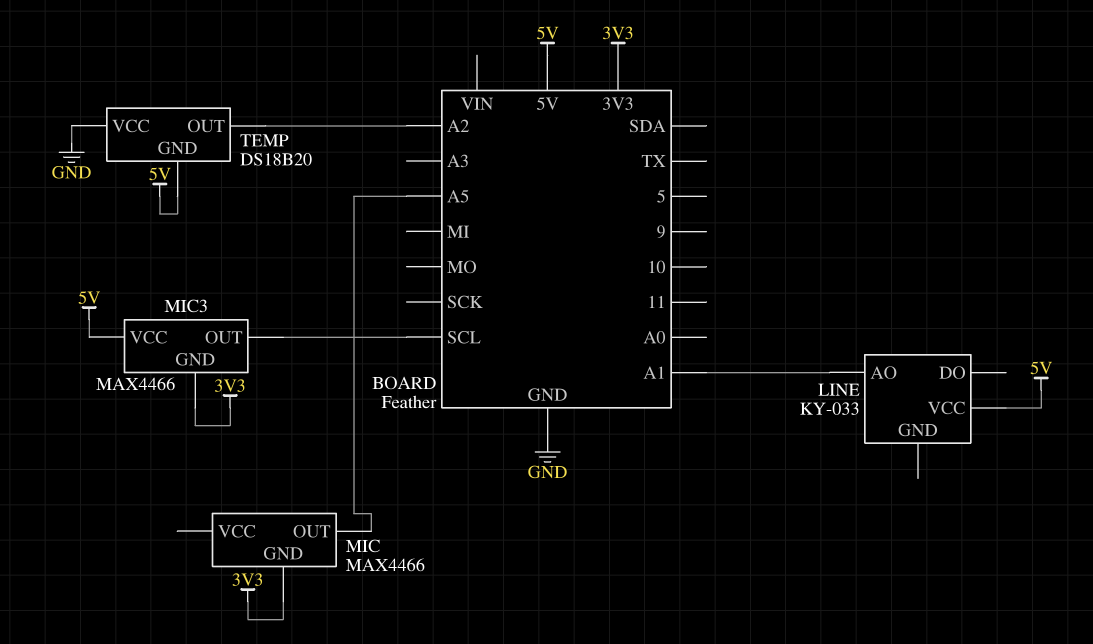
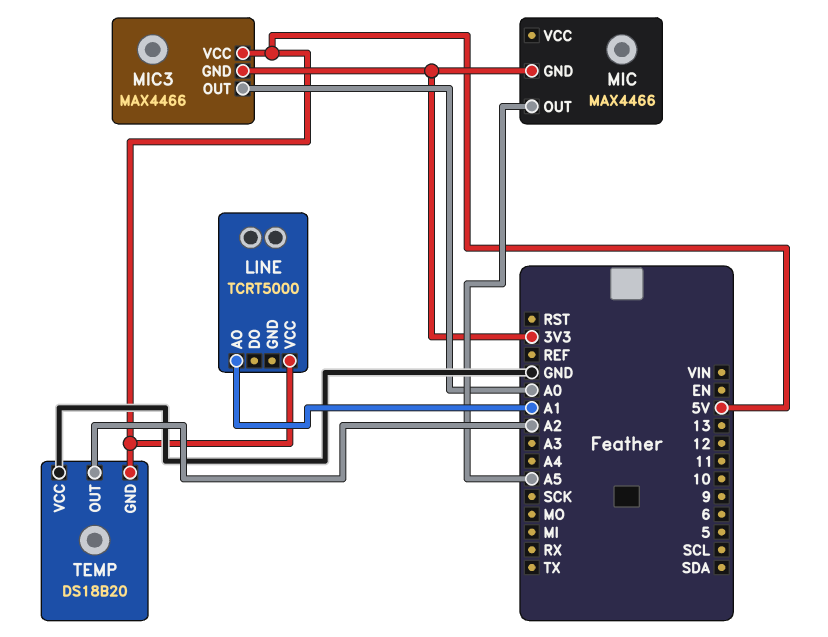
LINE: KY-033 -> TCRT5000
MIC3 pin OUT: SCL -> A0

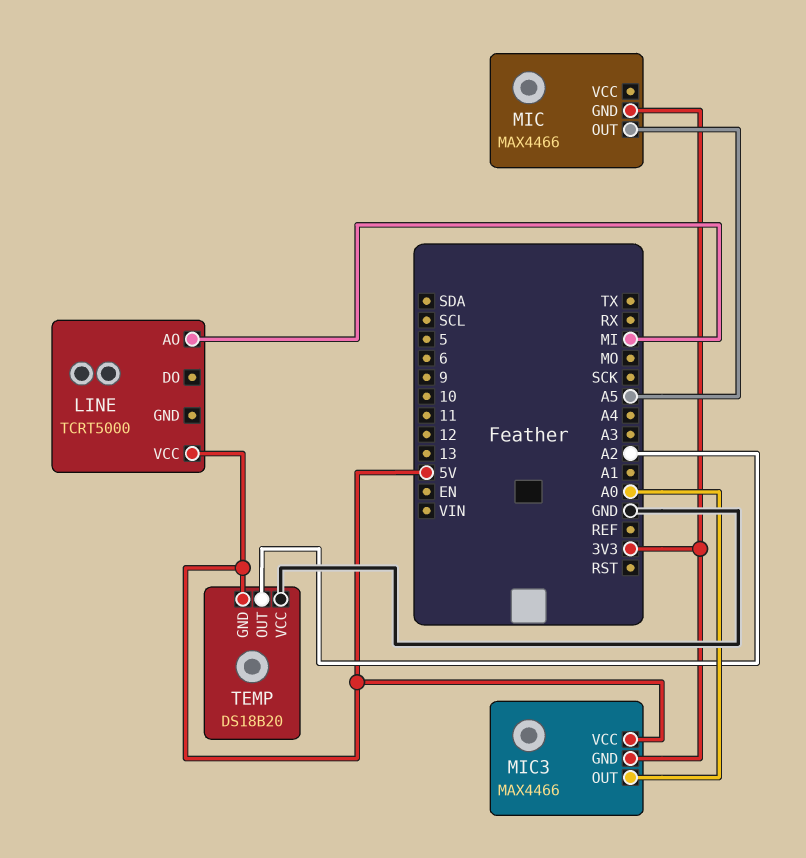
LINE pin AO: A1 -> MI

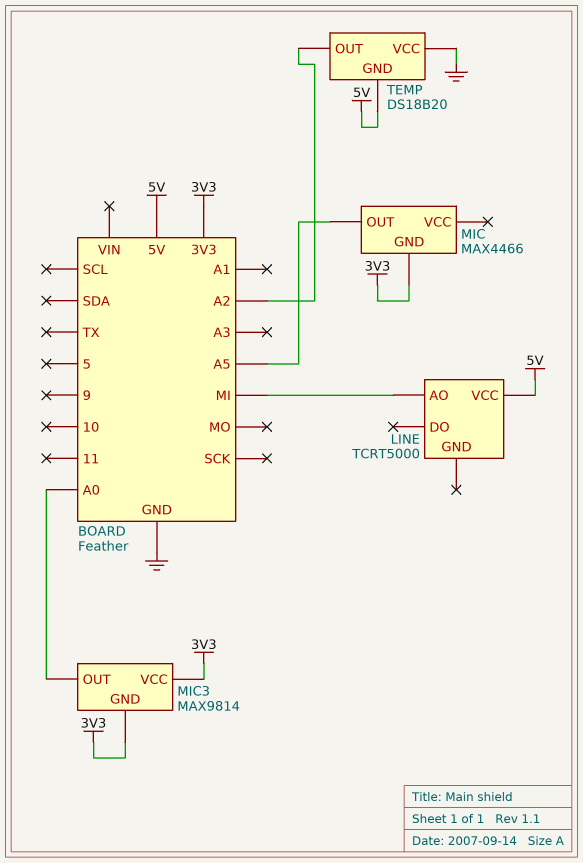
MIC3: MAX4466 -> MAX9814
MIC3 pin VCC: 5V -> 3V3

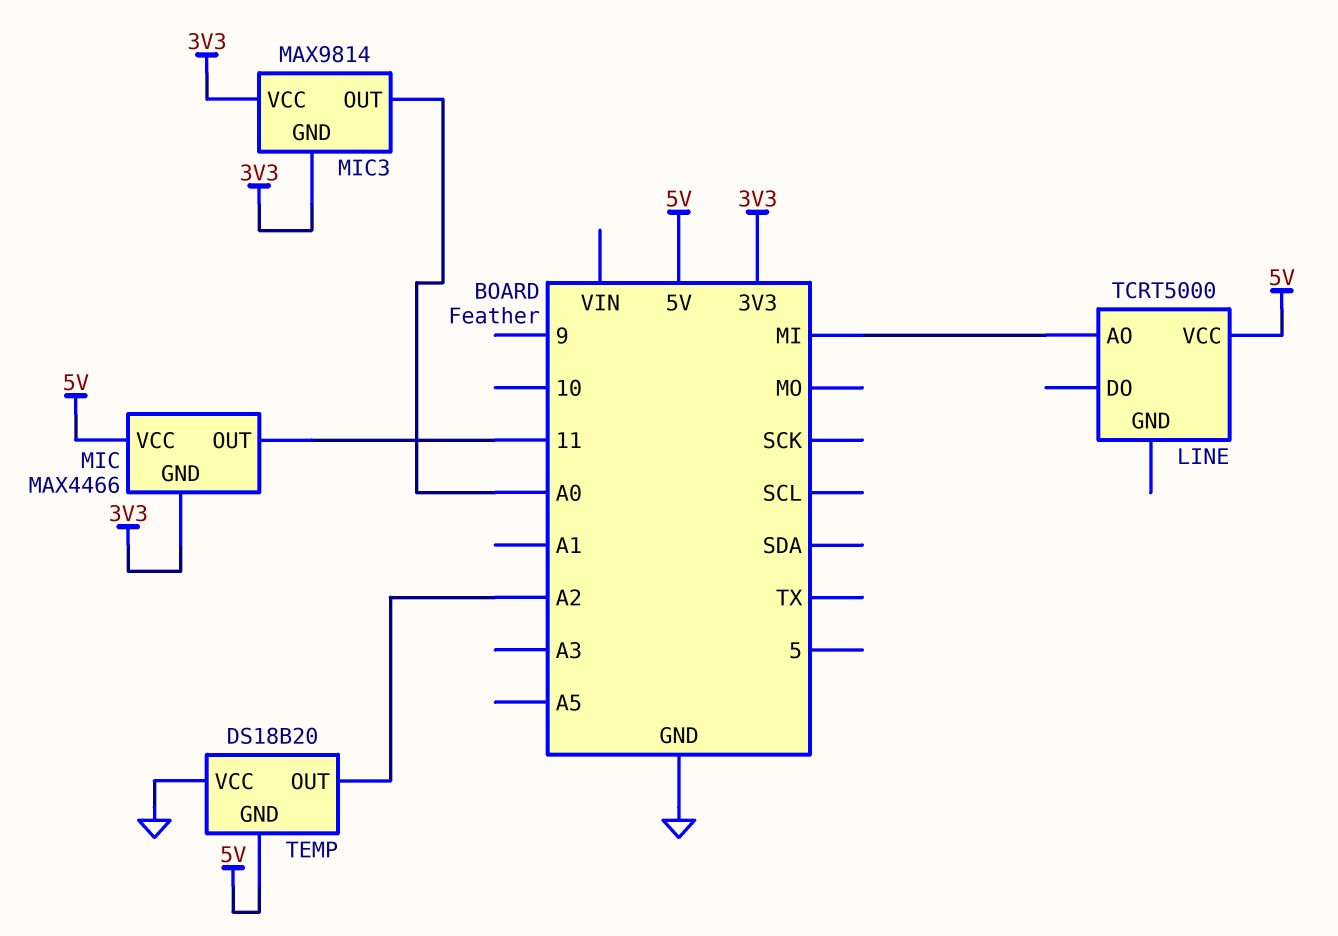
MIC pin OUT: A5 -> 11
MIC pin VCC: none -> 5V

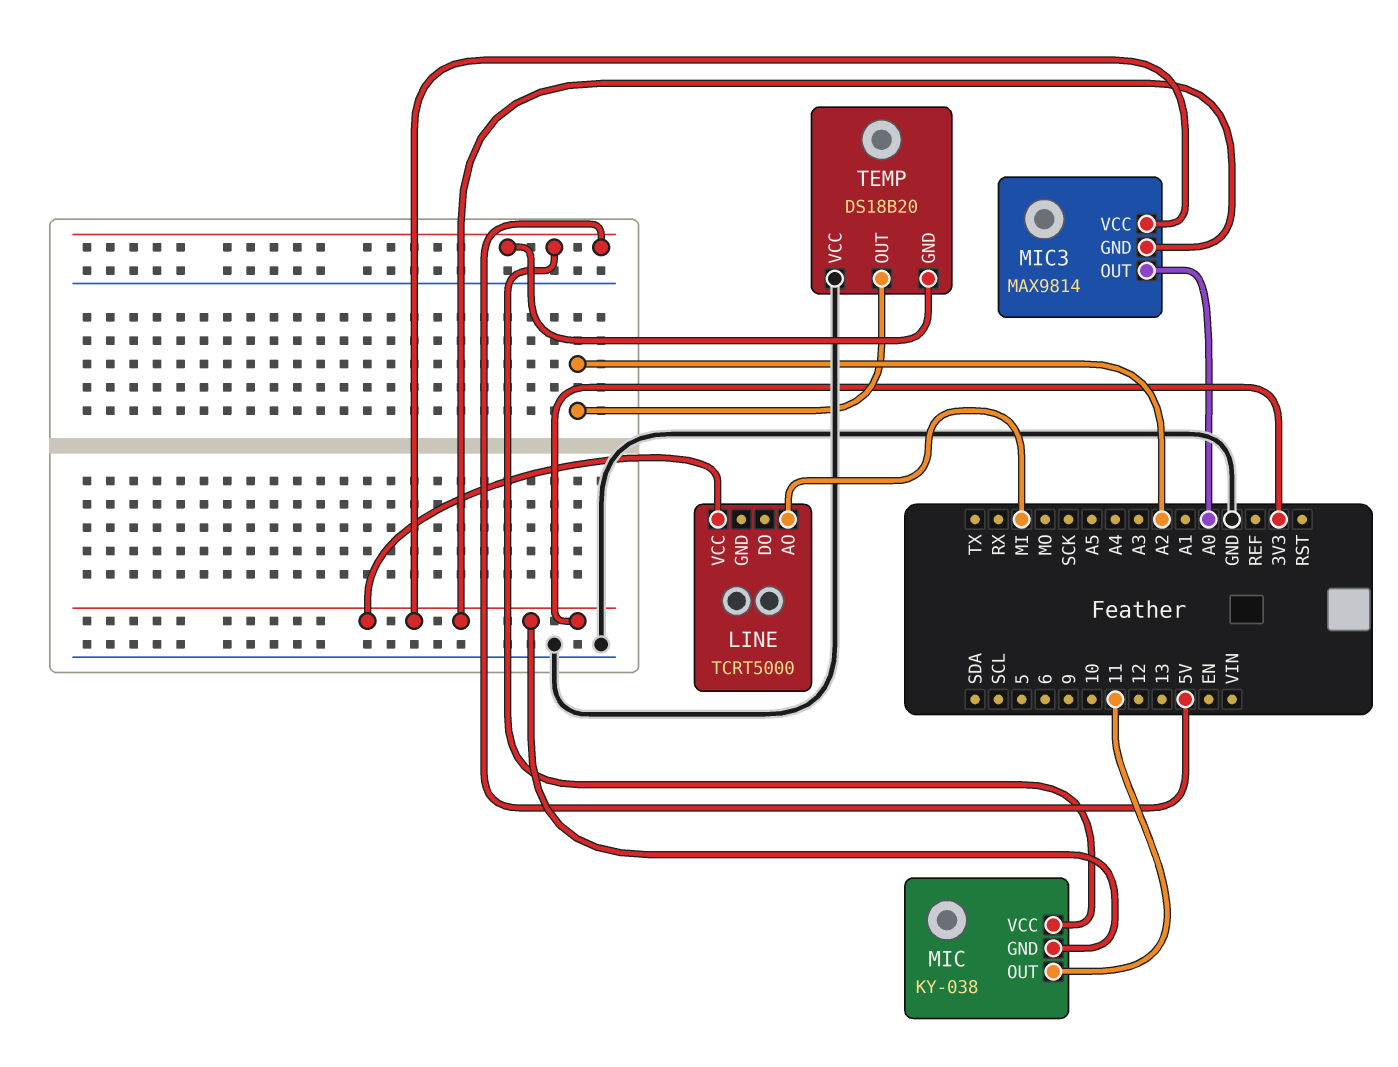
LINE pin VCC: 5V -> 3V3
MIC: MAX4466 -> KY-038

